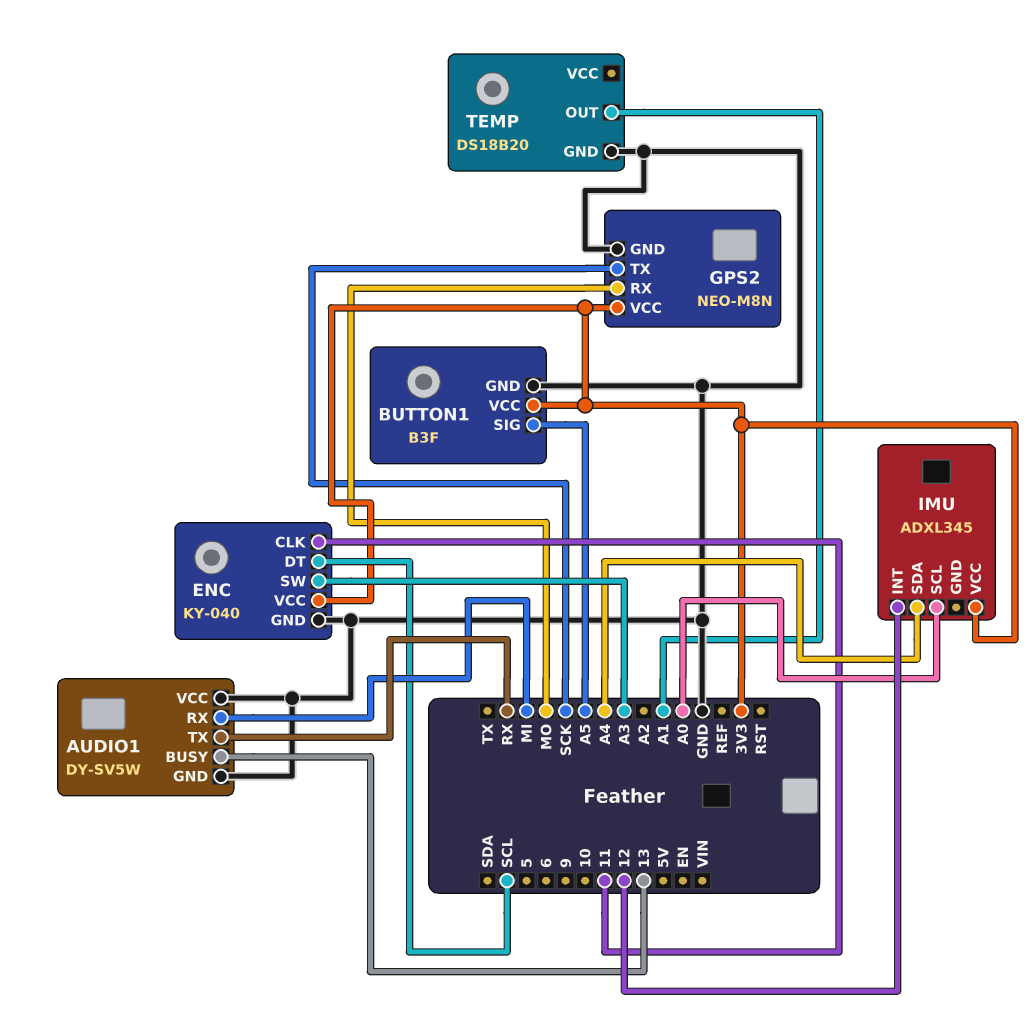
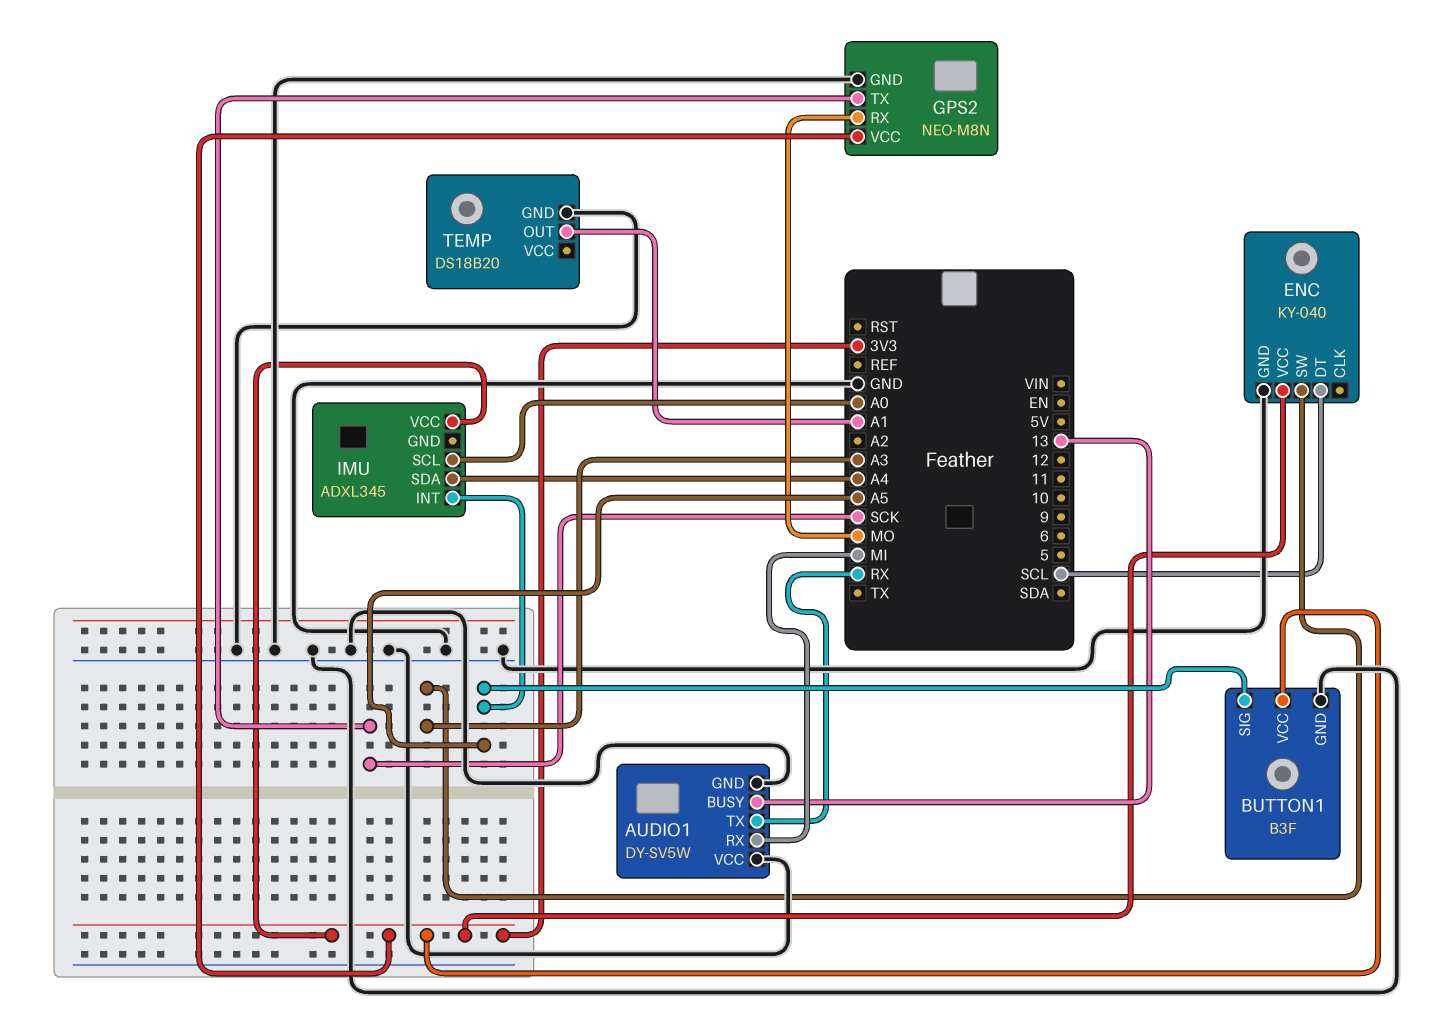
ENC pin CLK: 11 -> none
IMU pin INT: 12 -> A5

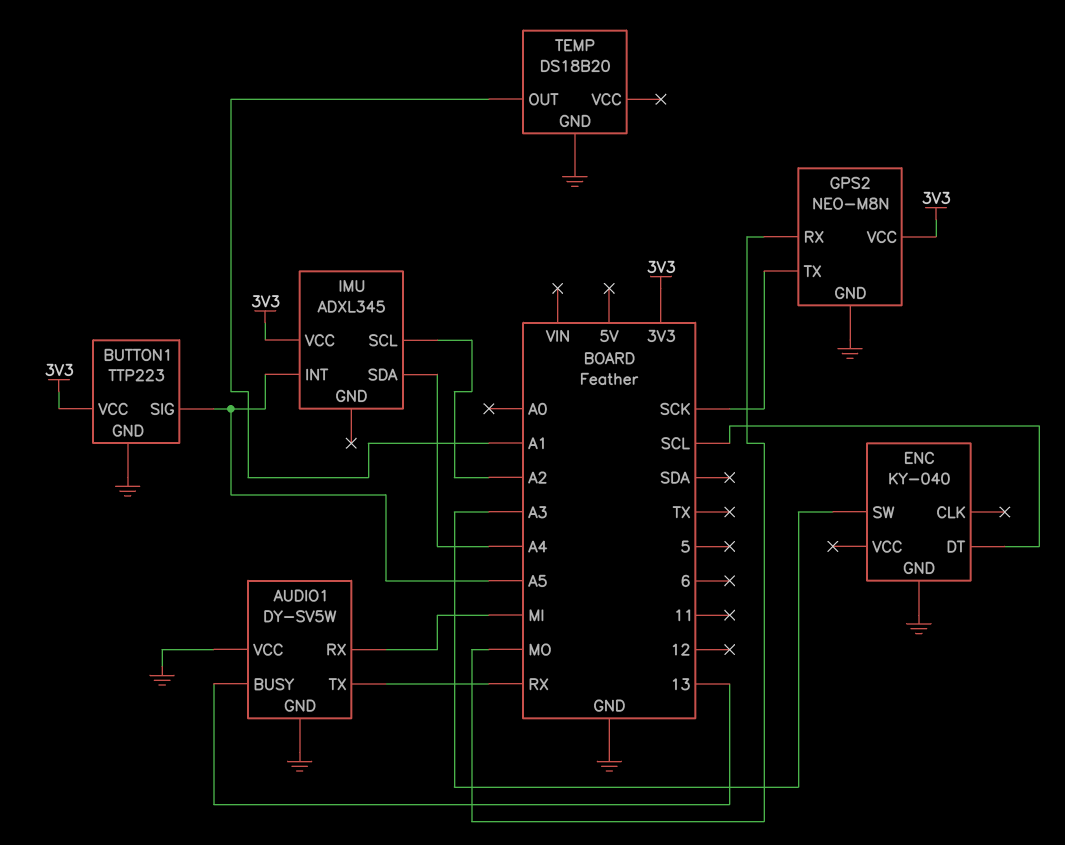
BUTTON1: B3F -> TTP223
ENC pin VCC: 3V3 -> none
IMU pin SCL: A0 -> A2

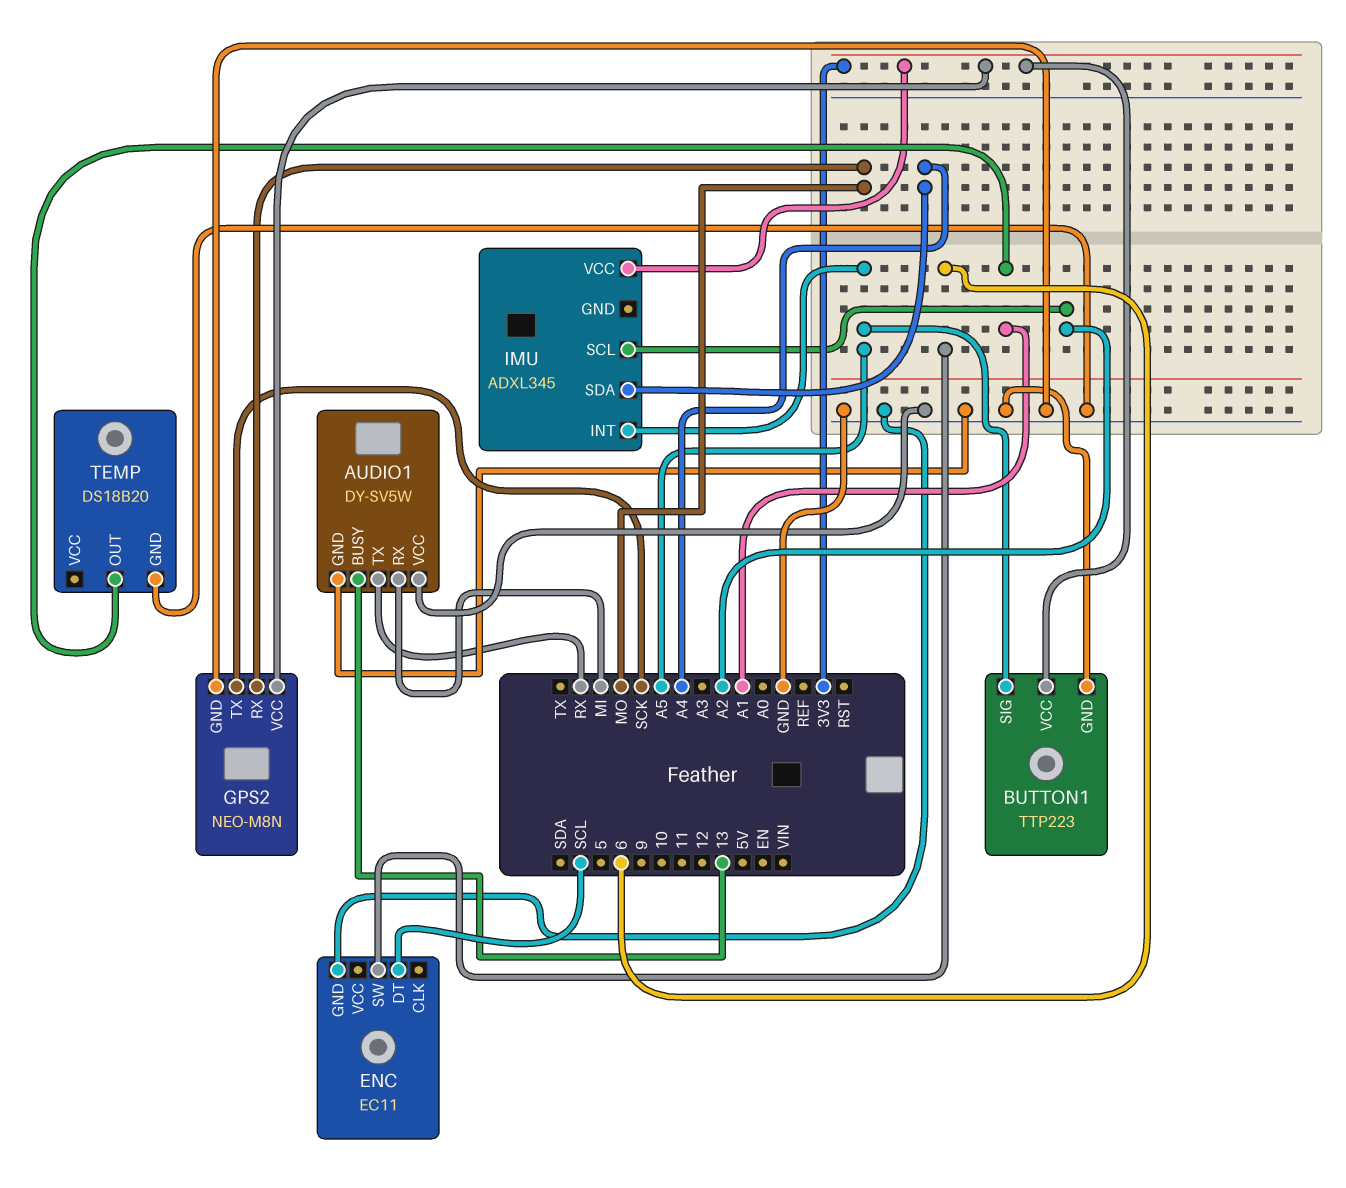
ENC: KY-040 -> EC11
ENC pin SW: A3 -> 6

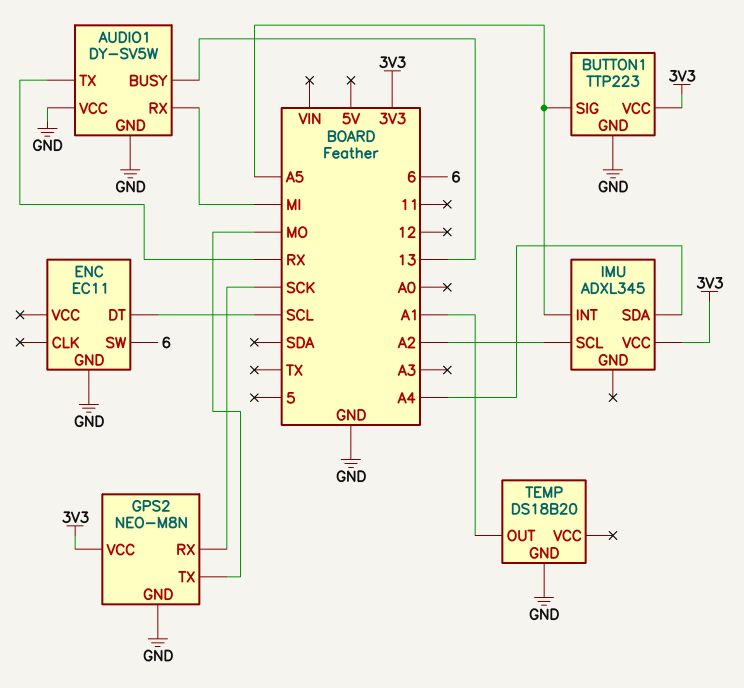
GPS2 pin RX: MO -> SCK
GPS2 pin TX: SCK -> MO

